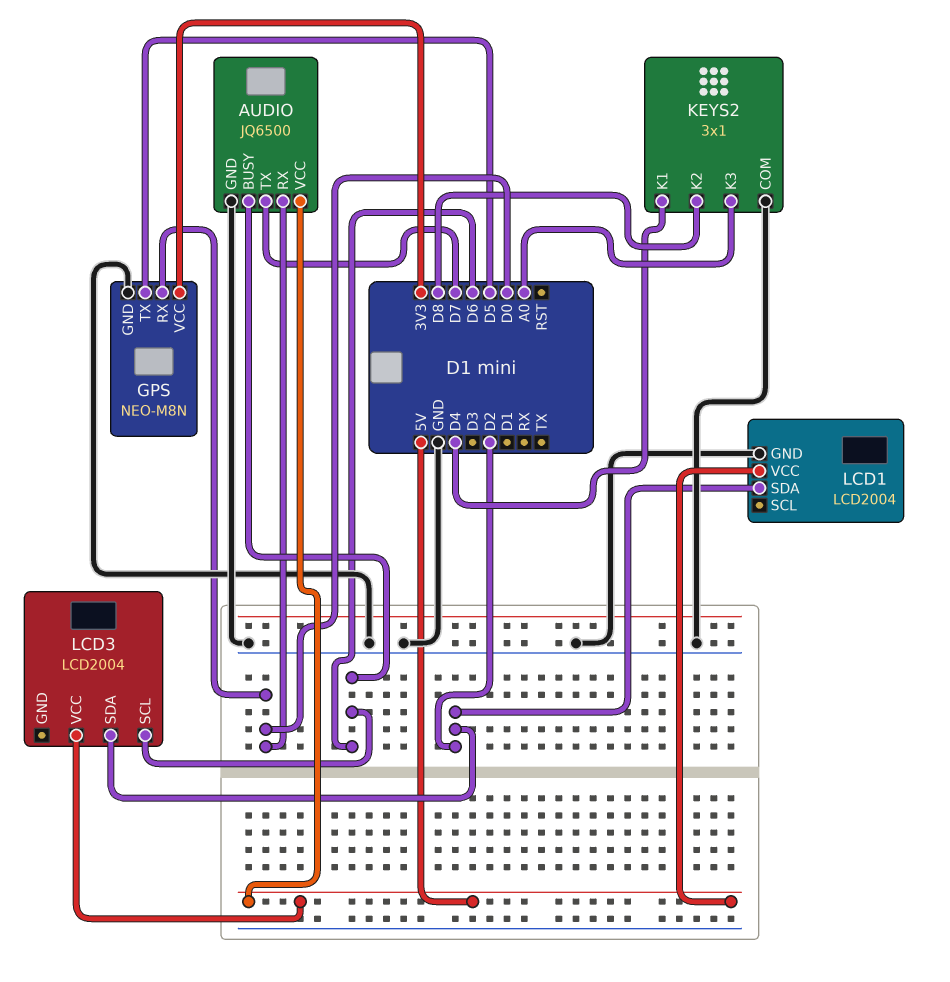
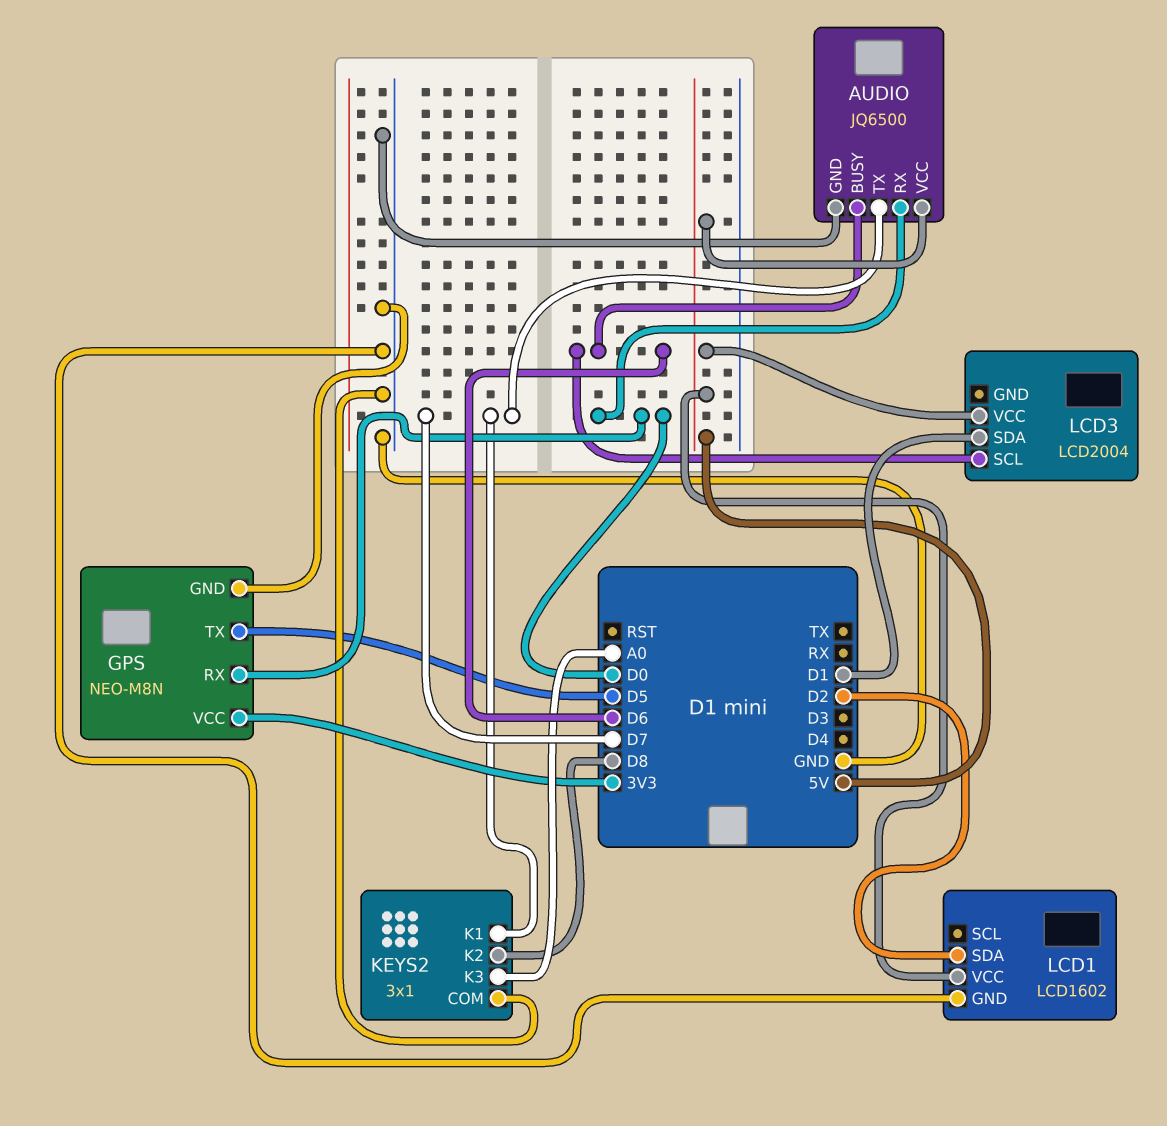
KEYS2 pin K1: D4 -> D7
LCD1: LCD2004 -> LCD1602
LCD3 pin SDA: D2 -> D1

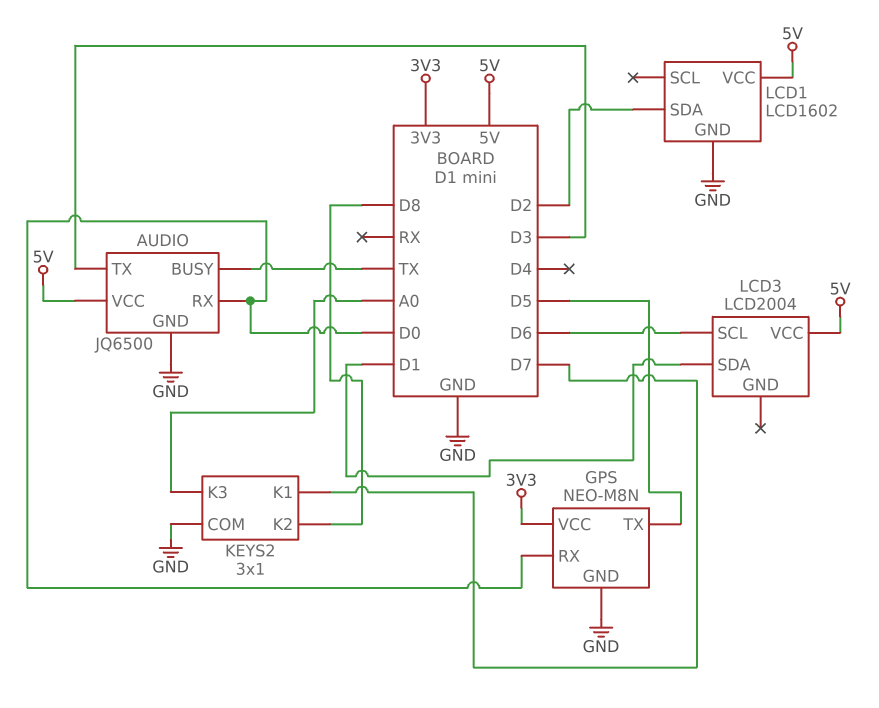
AUDIO pin BUSY: D6 -> TX
AUDIO pin TX: D7 -> D3

